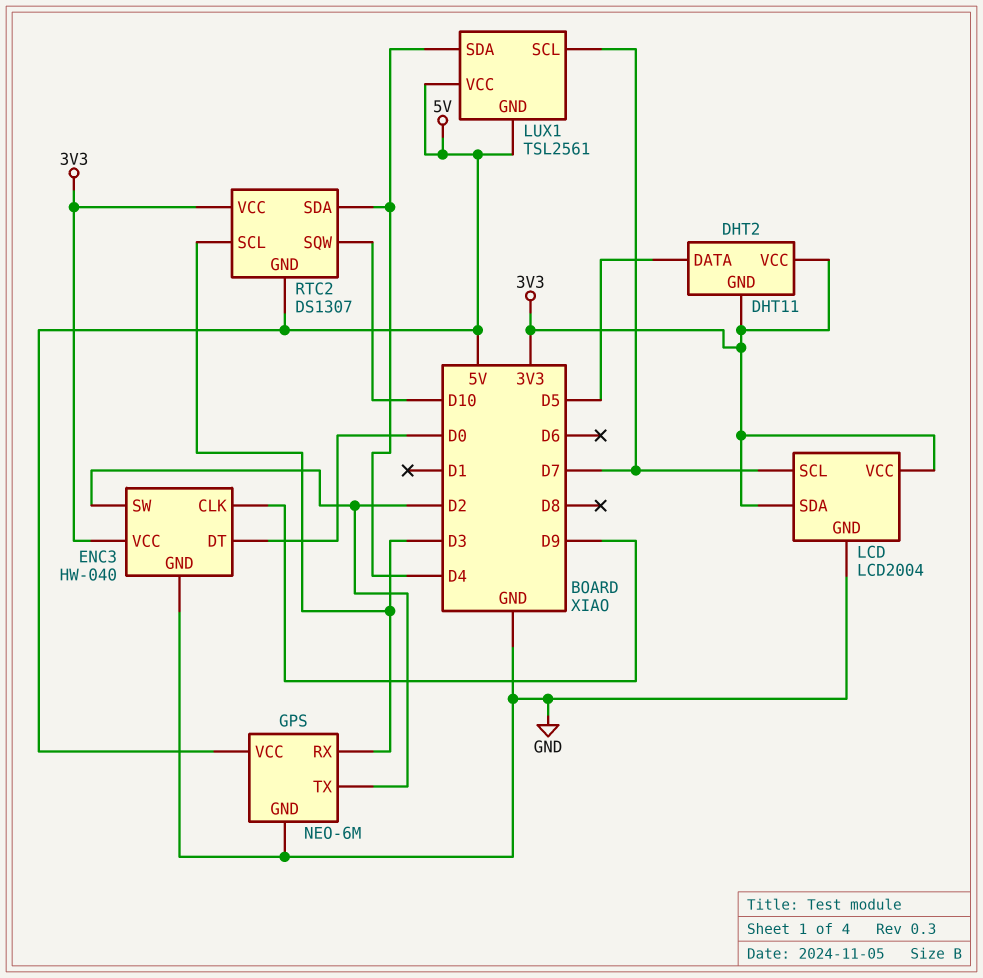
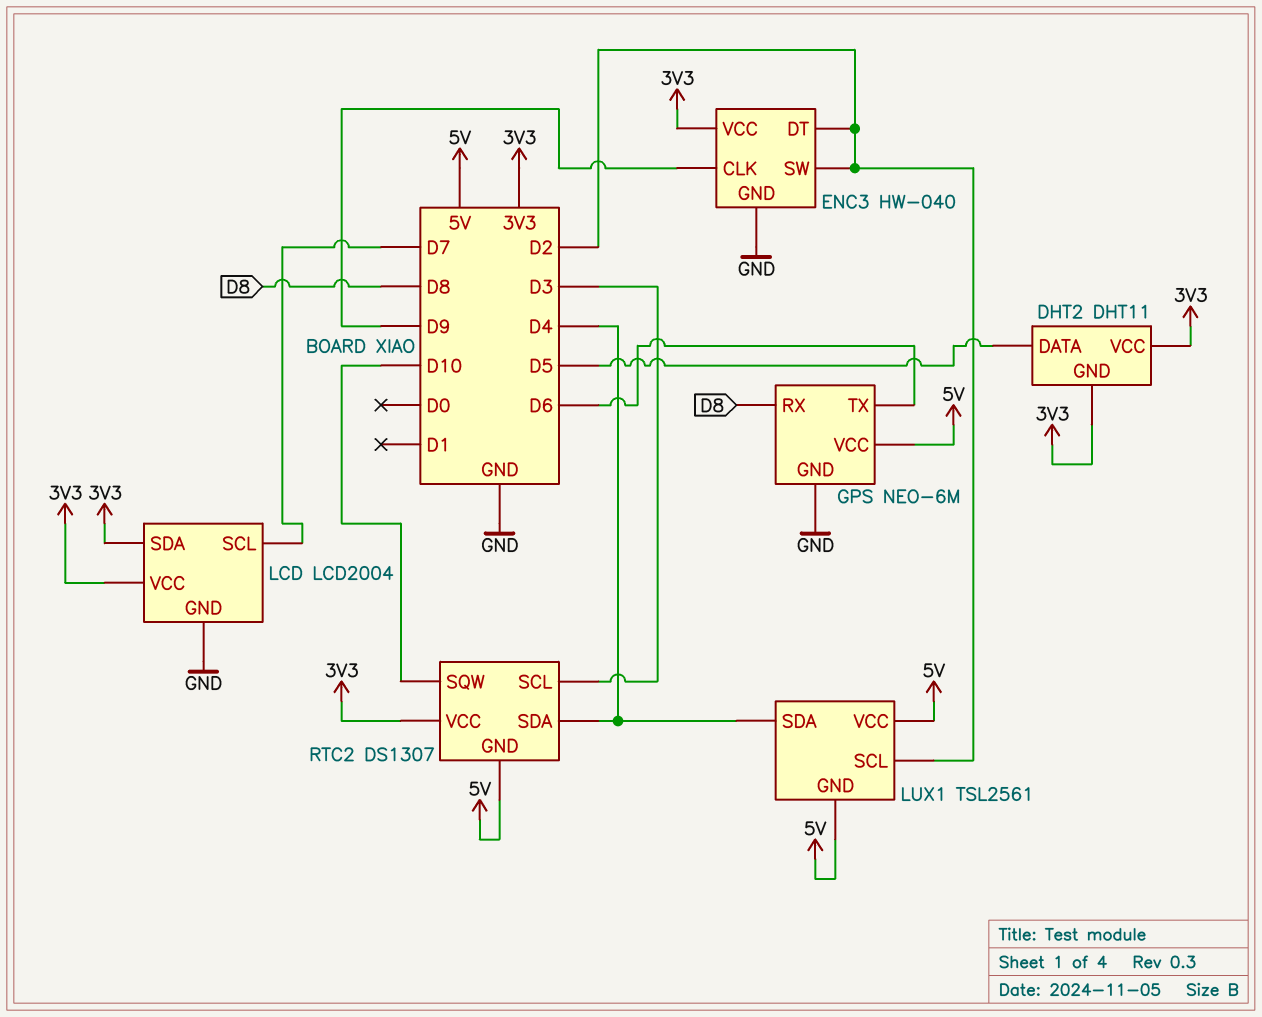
ENC3 pin DT: D0 -> D2
GPS pin RX: D3 -> D8
GPS pin TX: D2 -> D6
LUX1 pin SCL: D7 -> D2

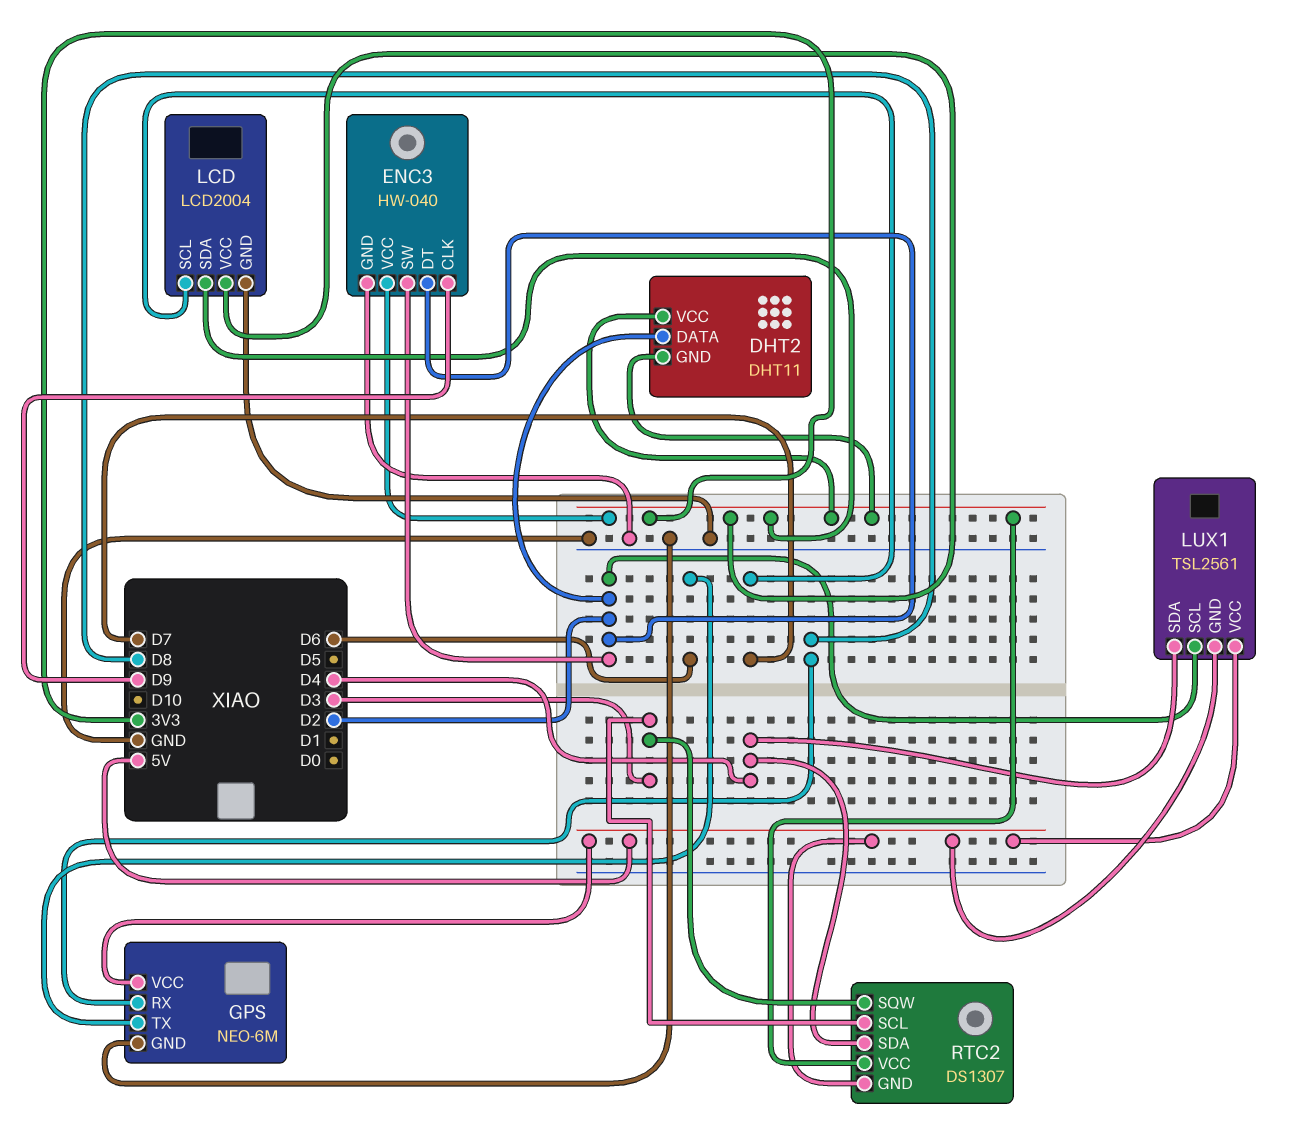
DHT2 pin DATA: D5 -> D2
RTC2 pin SQW: D10 -> D3

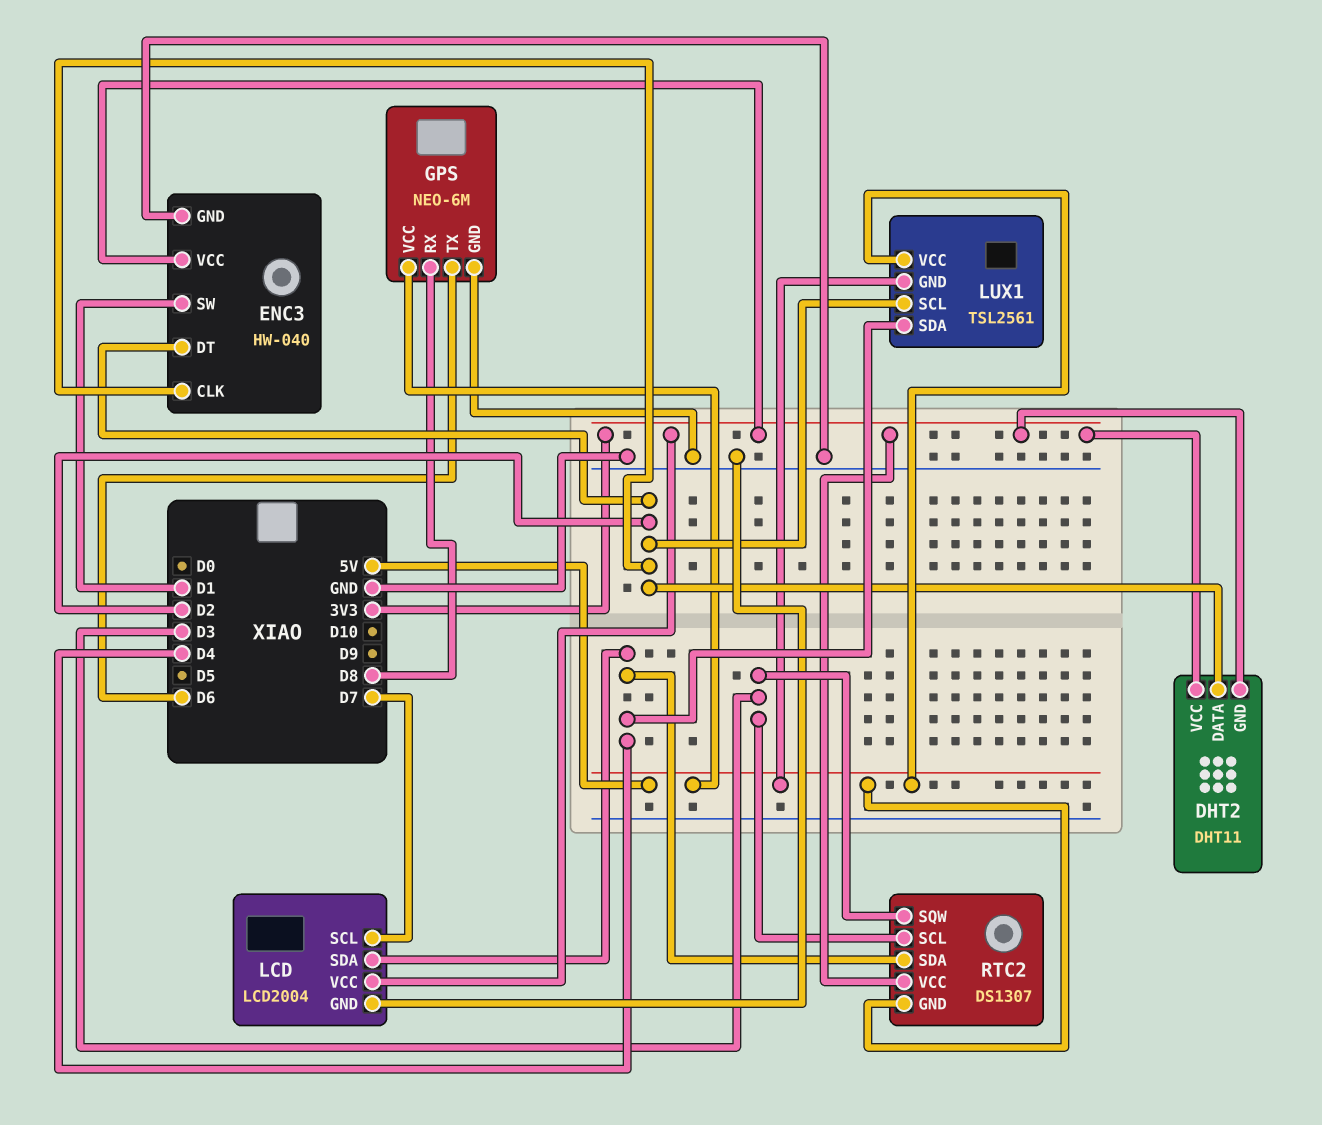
ENC3 pin CLK: D9 -> D2
ENC3 pin SW: D2 -> D1
LCD pin SDA: 3V3 -> D4

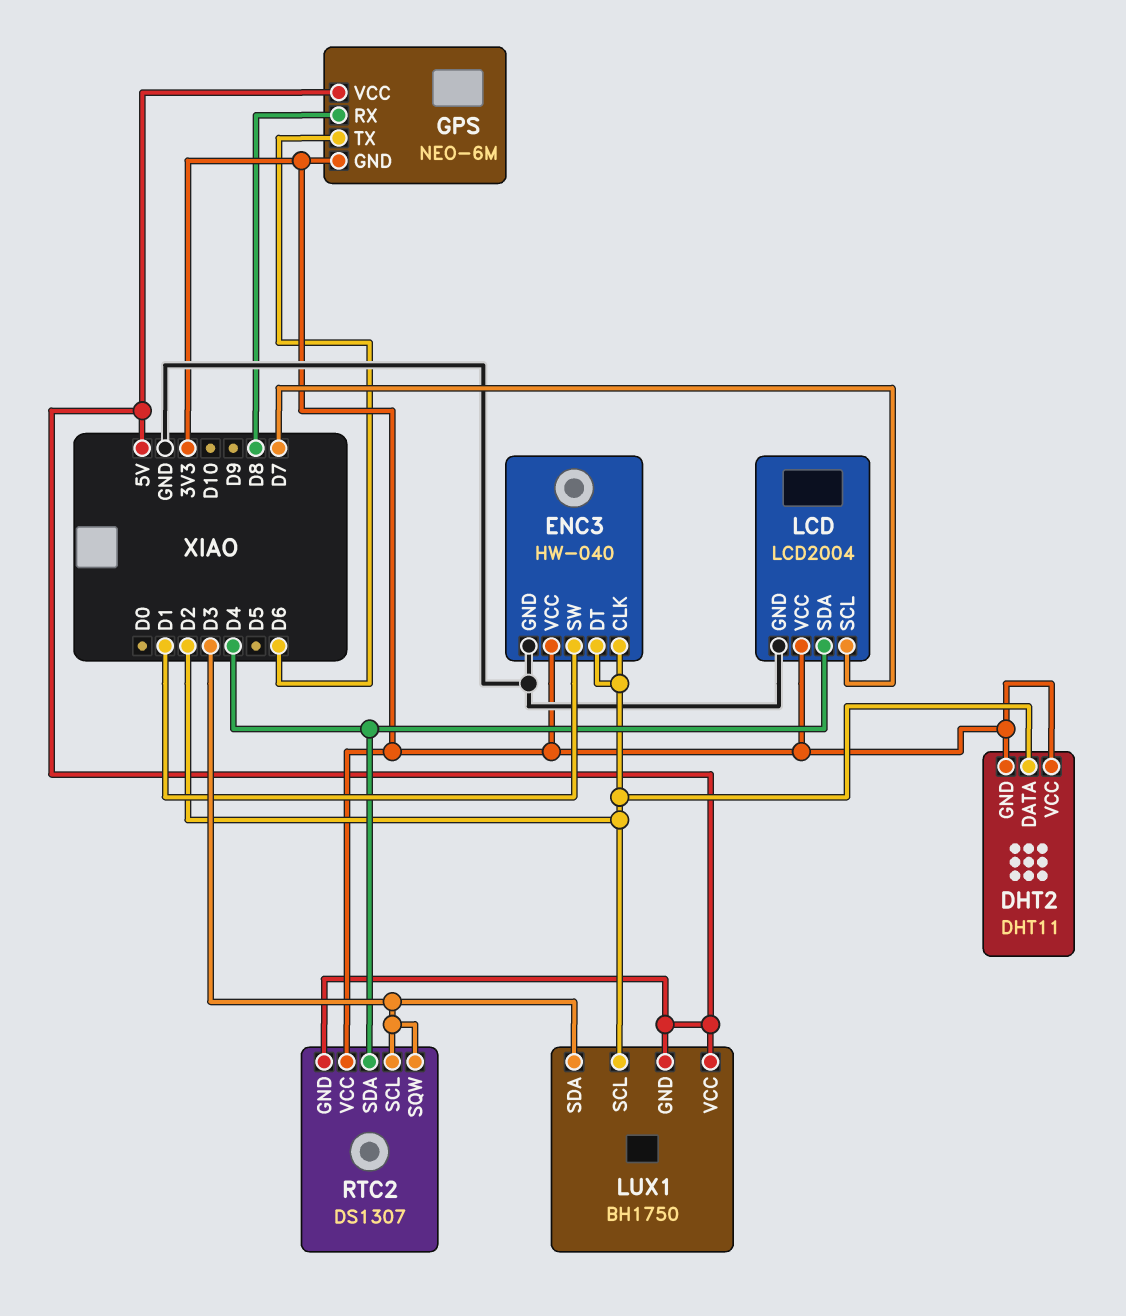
GPS pin GND: GND -> 3V3
LUX1: TSL2561 -> BH1750
LUX1 pin SDA: D4 -> D3

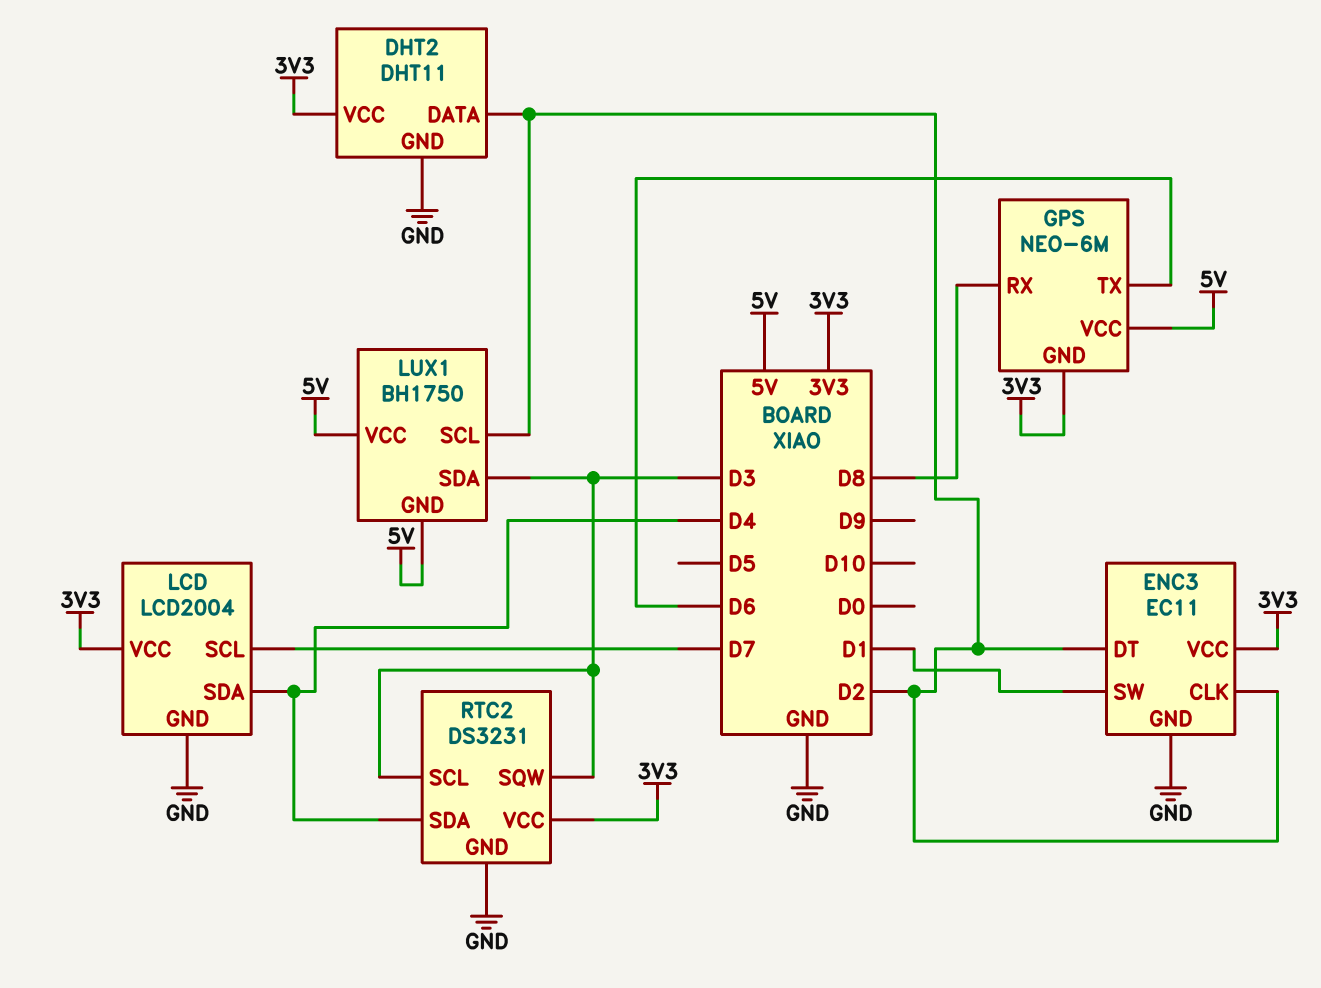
DHT2 pin GND: 3V3 -> GND
ENC3: HW-040 -> EC11
RTC2: DS1307 -> DS3231
RTC2 pin GND: 5V -> GND

